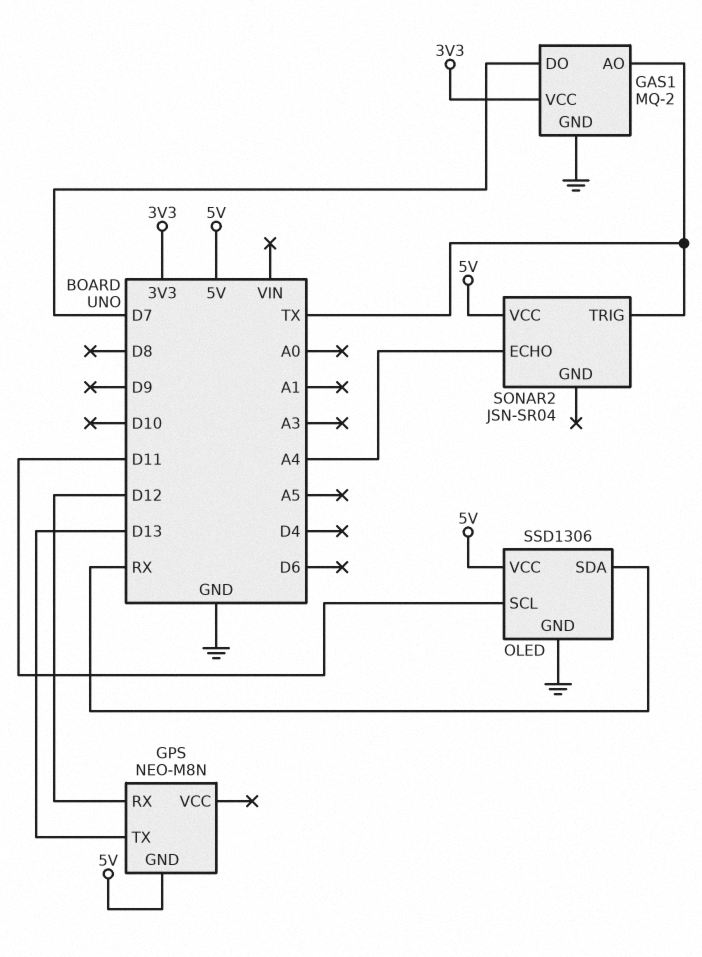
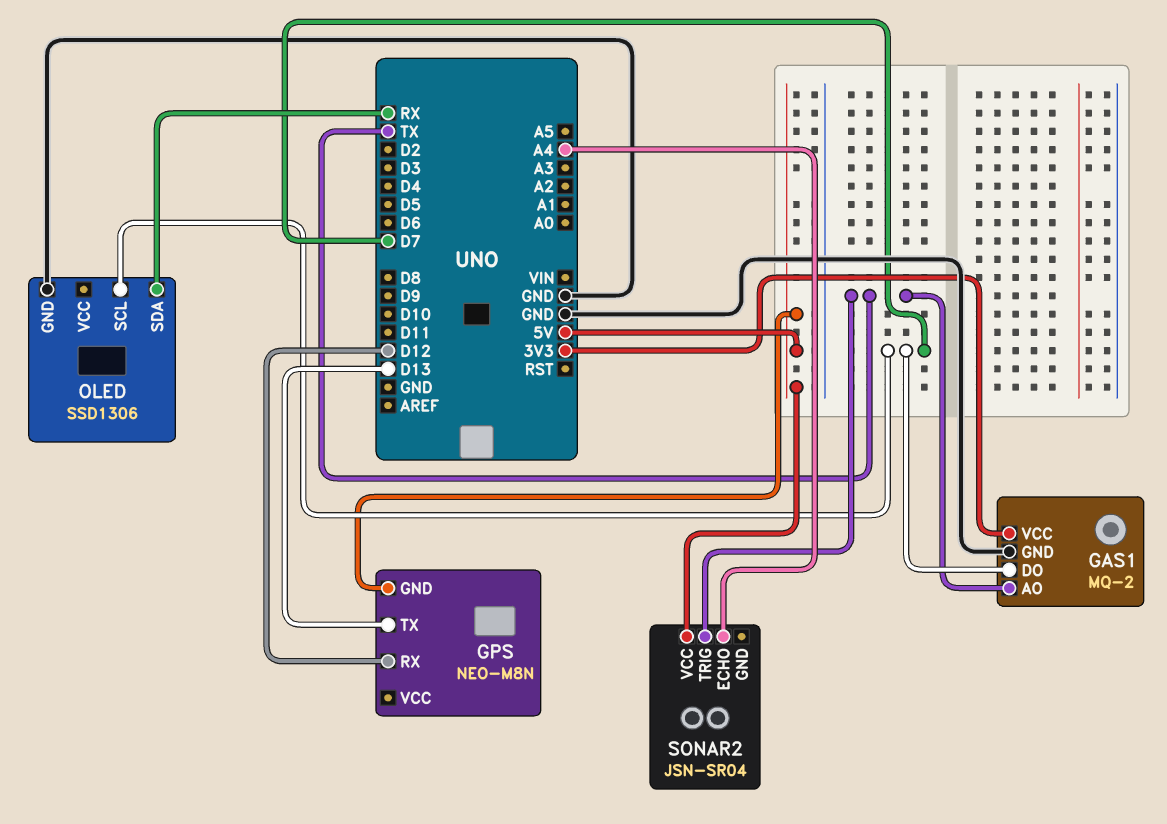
OLED pin SCL: D11 -> D7
OLED pin VCC: 5V -> none

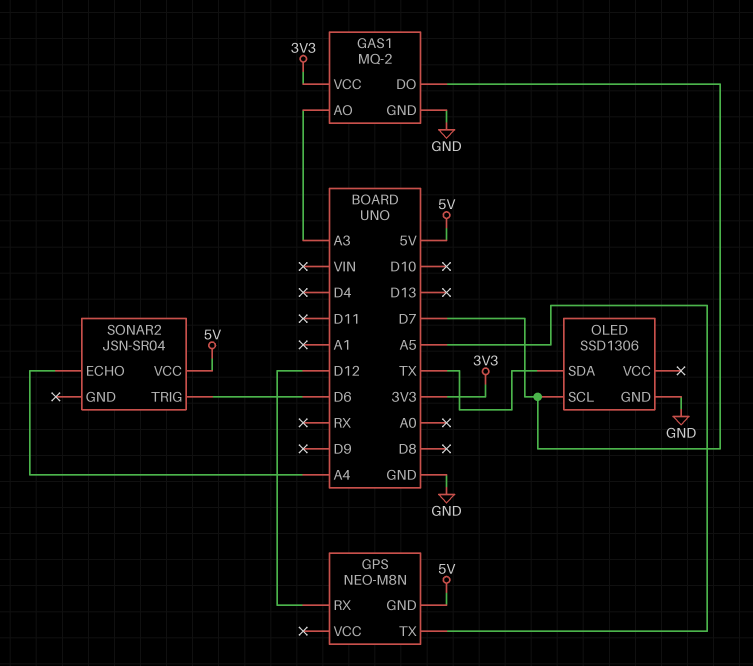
GAS1 pin AO: TX -> A3
GPS pin TX: D13 -> A5
OLED pin SDA: RX -> TX
SONAR2 pin TRIG: TX -> D6

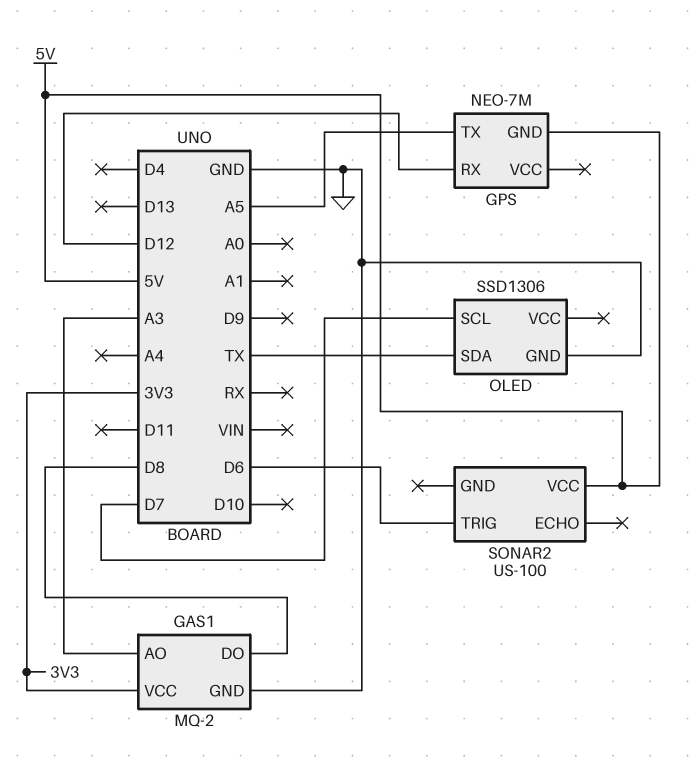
GAS1 pin DO: D7 -> D8
GPS: NEO-M8N -> NEO-7M
SONAR2: JSN-SR04 -> US-100
SONAR2 pin ECHO: A4 -> none

